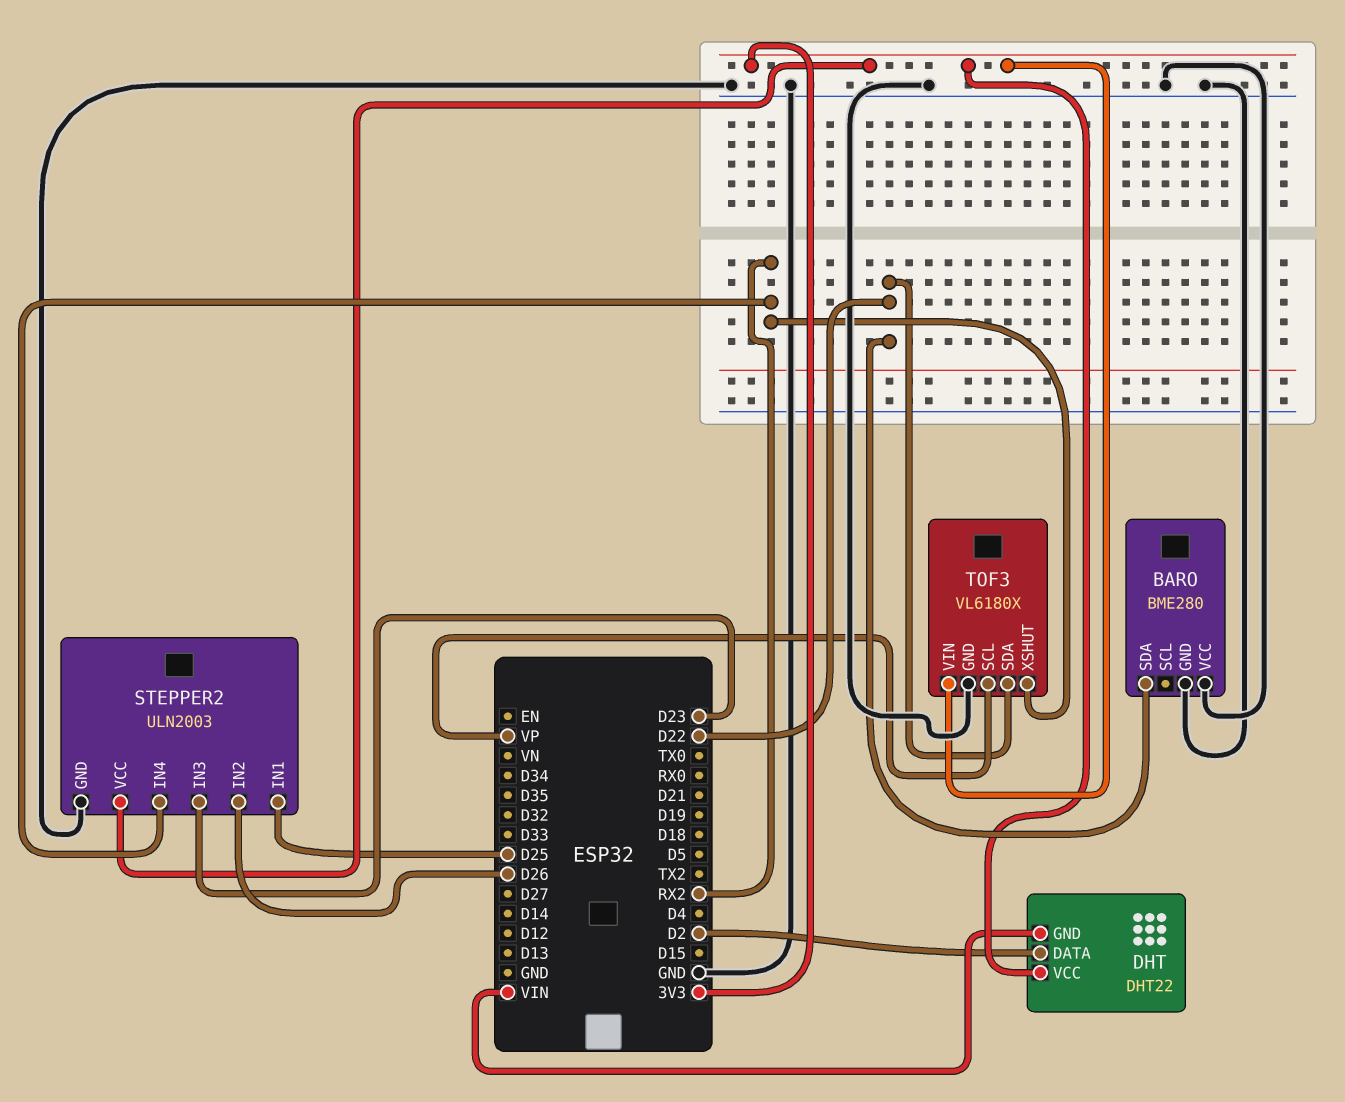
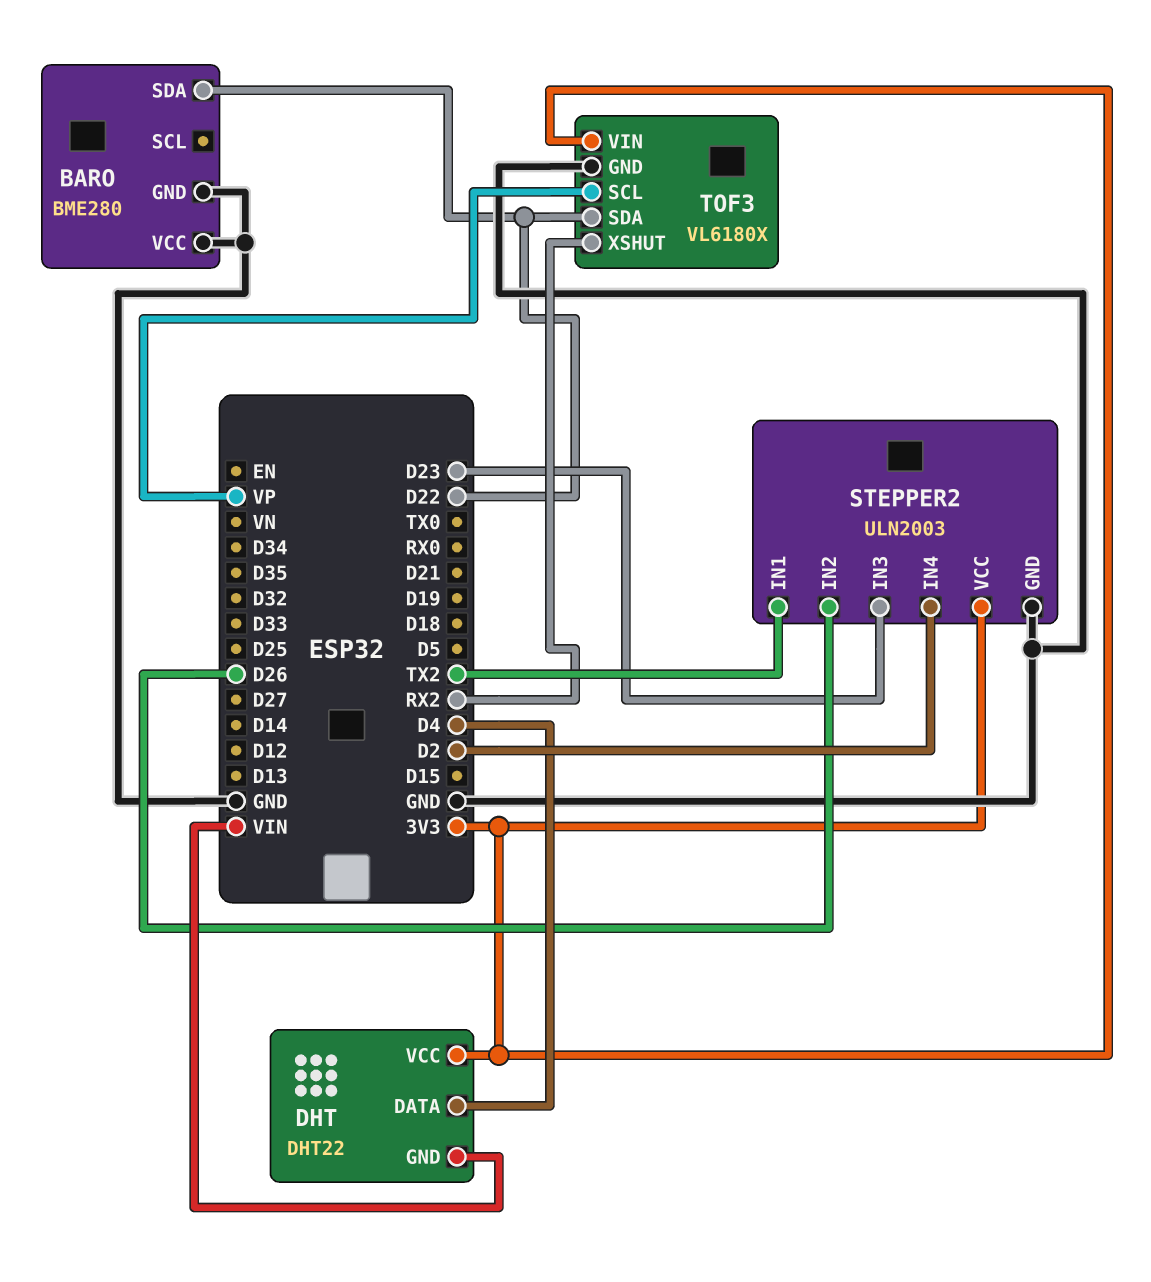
DHT pin DATA: D2 -> D4
STEPPER2 pin IN1: D25 -> TX2
STEPPER2 pin IN4: RX2 -> D2

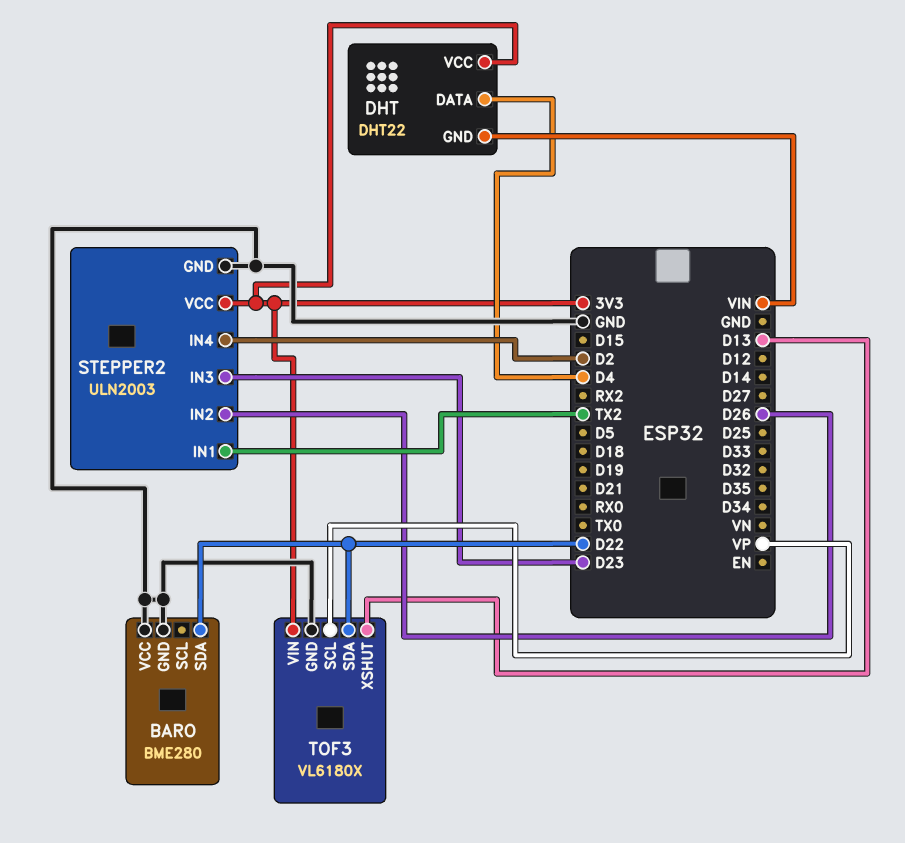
TOF3 pin XSHUT: RX2 -> D13

